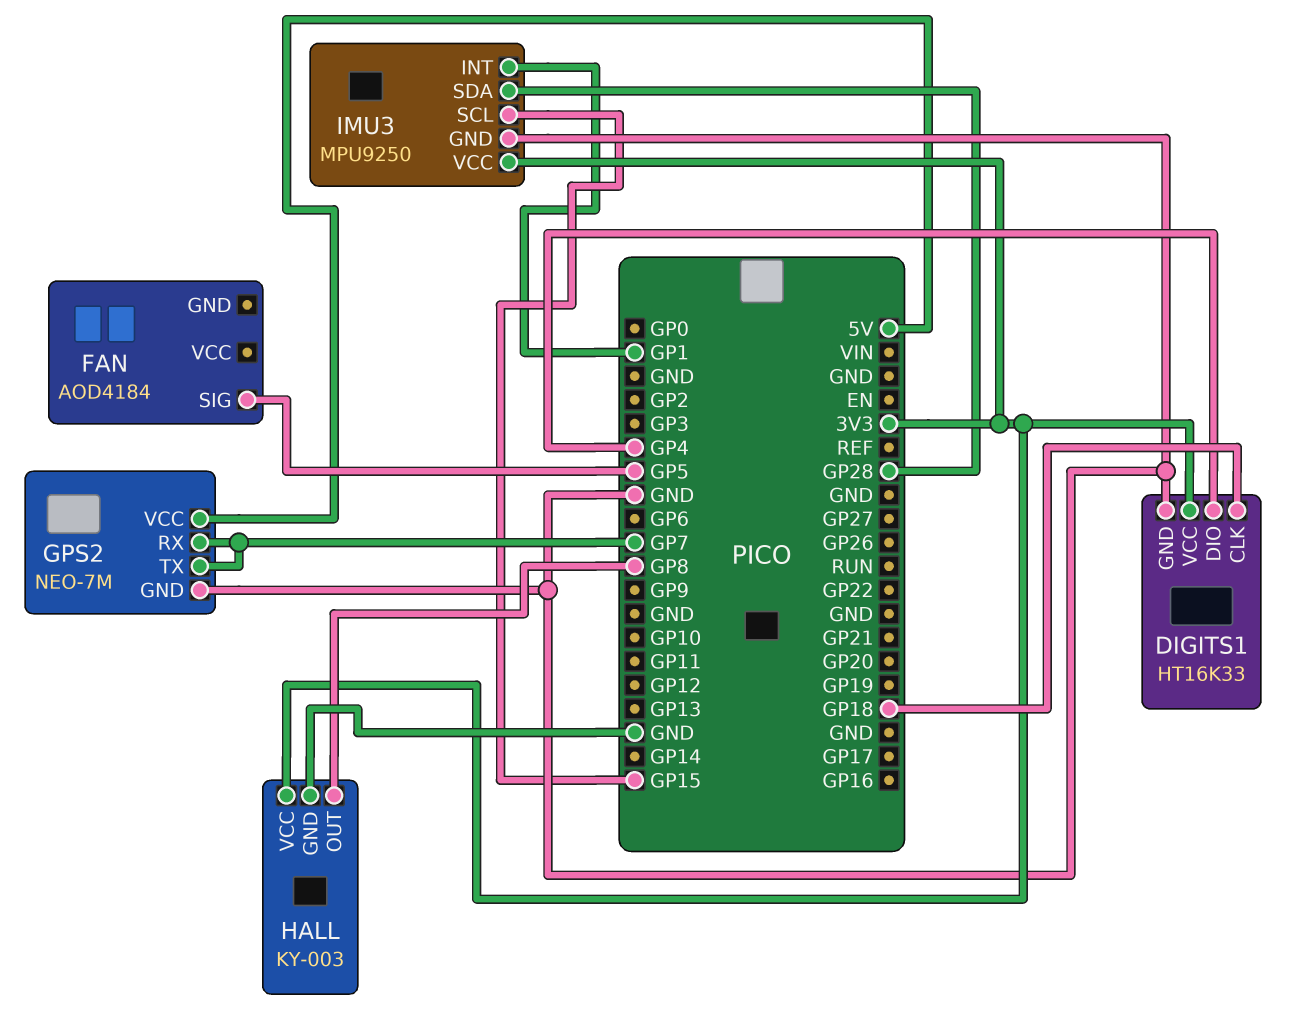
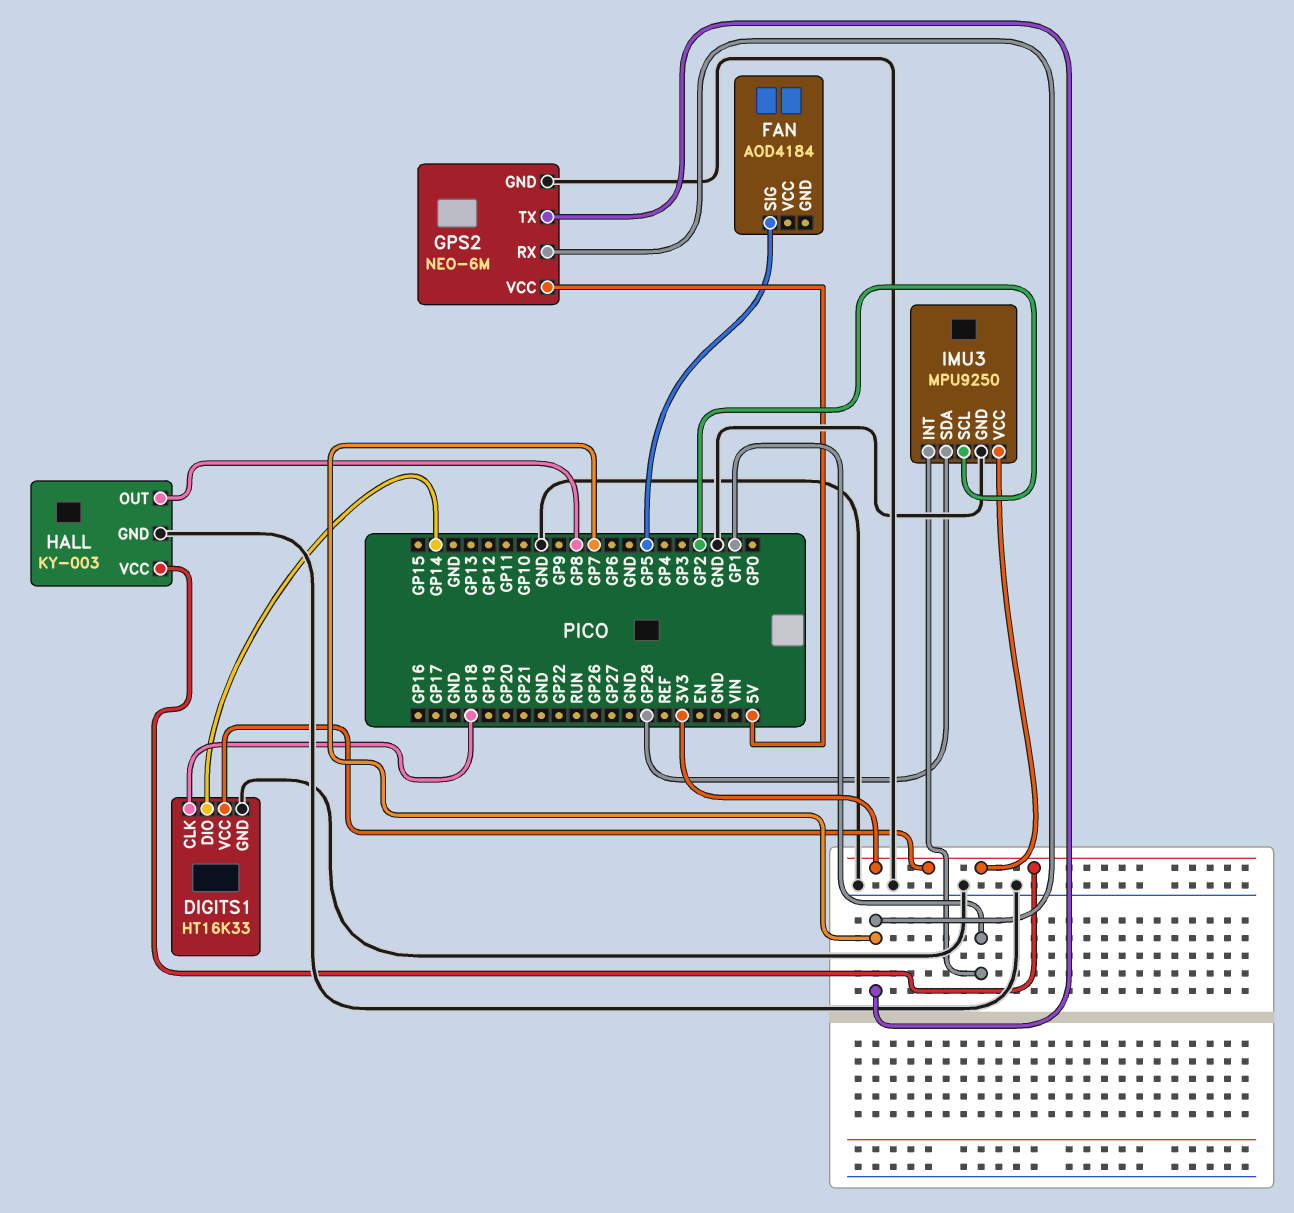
DIGITS1 pin DIO: GP4 -> GP14
GPS2: NEO-7M -> NEO-6M
IMU3 pin SCL: GP15 -> GP2

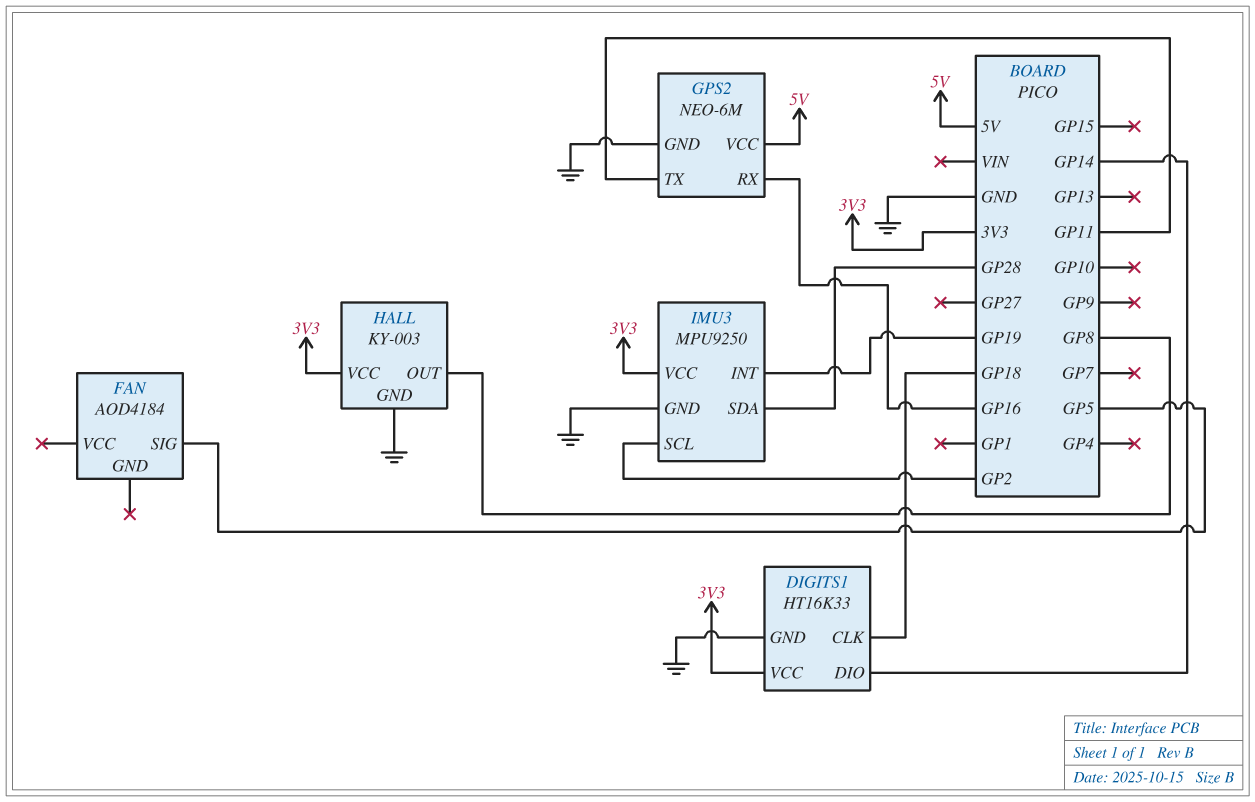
GPS2 pin RX: GP7 -> GP16
GPS2 pin TX: GP7 -> GP11
IMU3 pin INT: GP1 -> GP19

